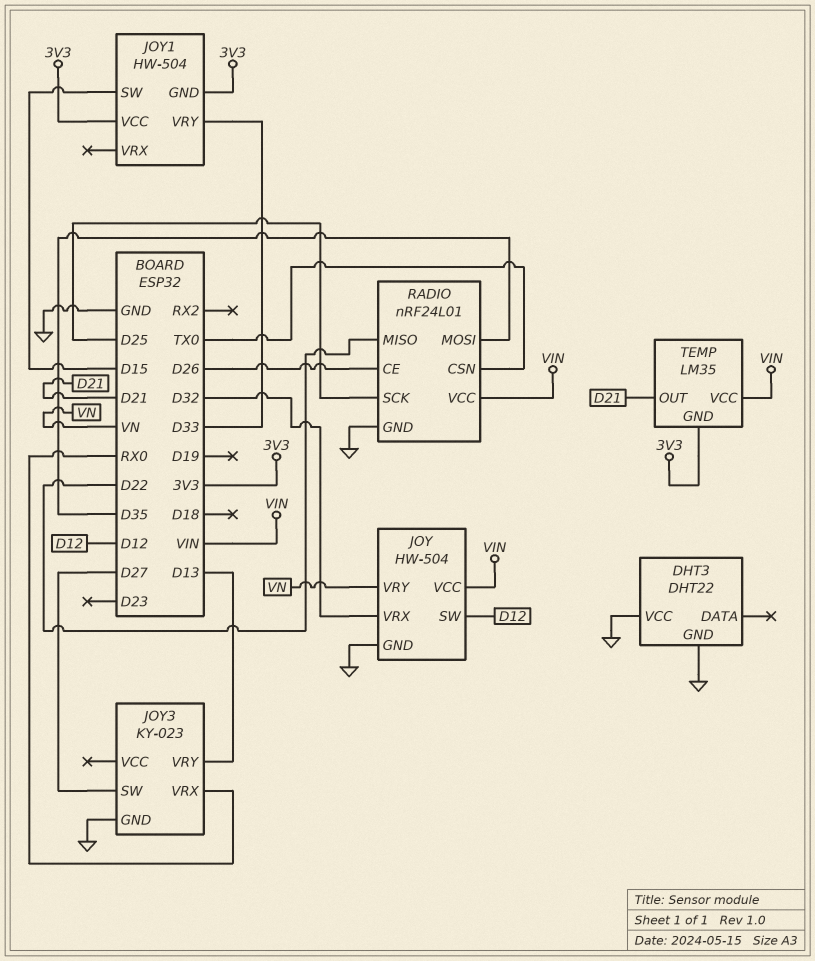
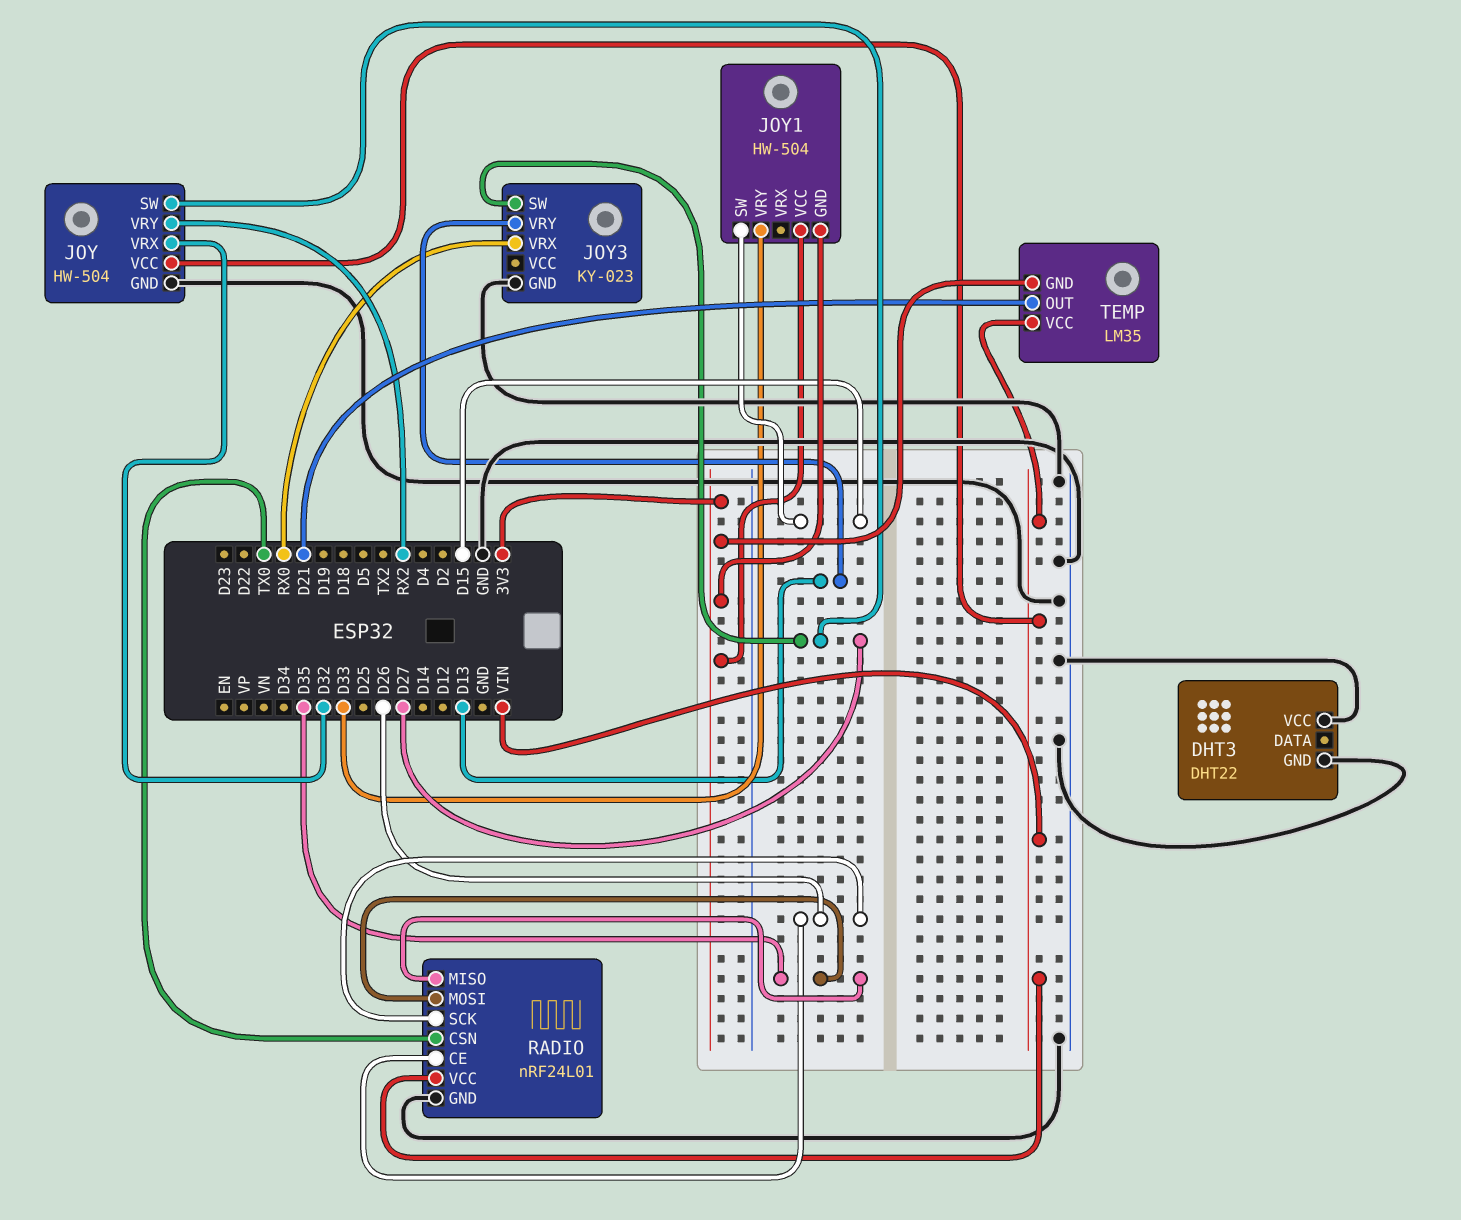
JOY pin SW: D12 -> D27
JOY pin VRY: VN -> RX2
RADIO pin MISO: D22 -> D35
RADIO pin SCK: D25 -> D26

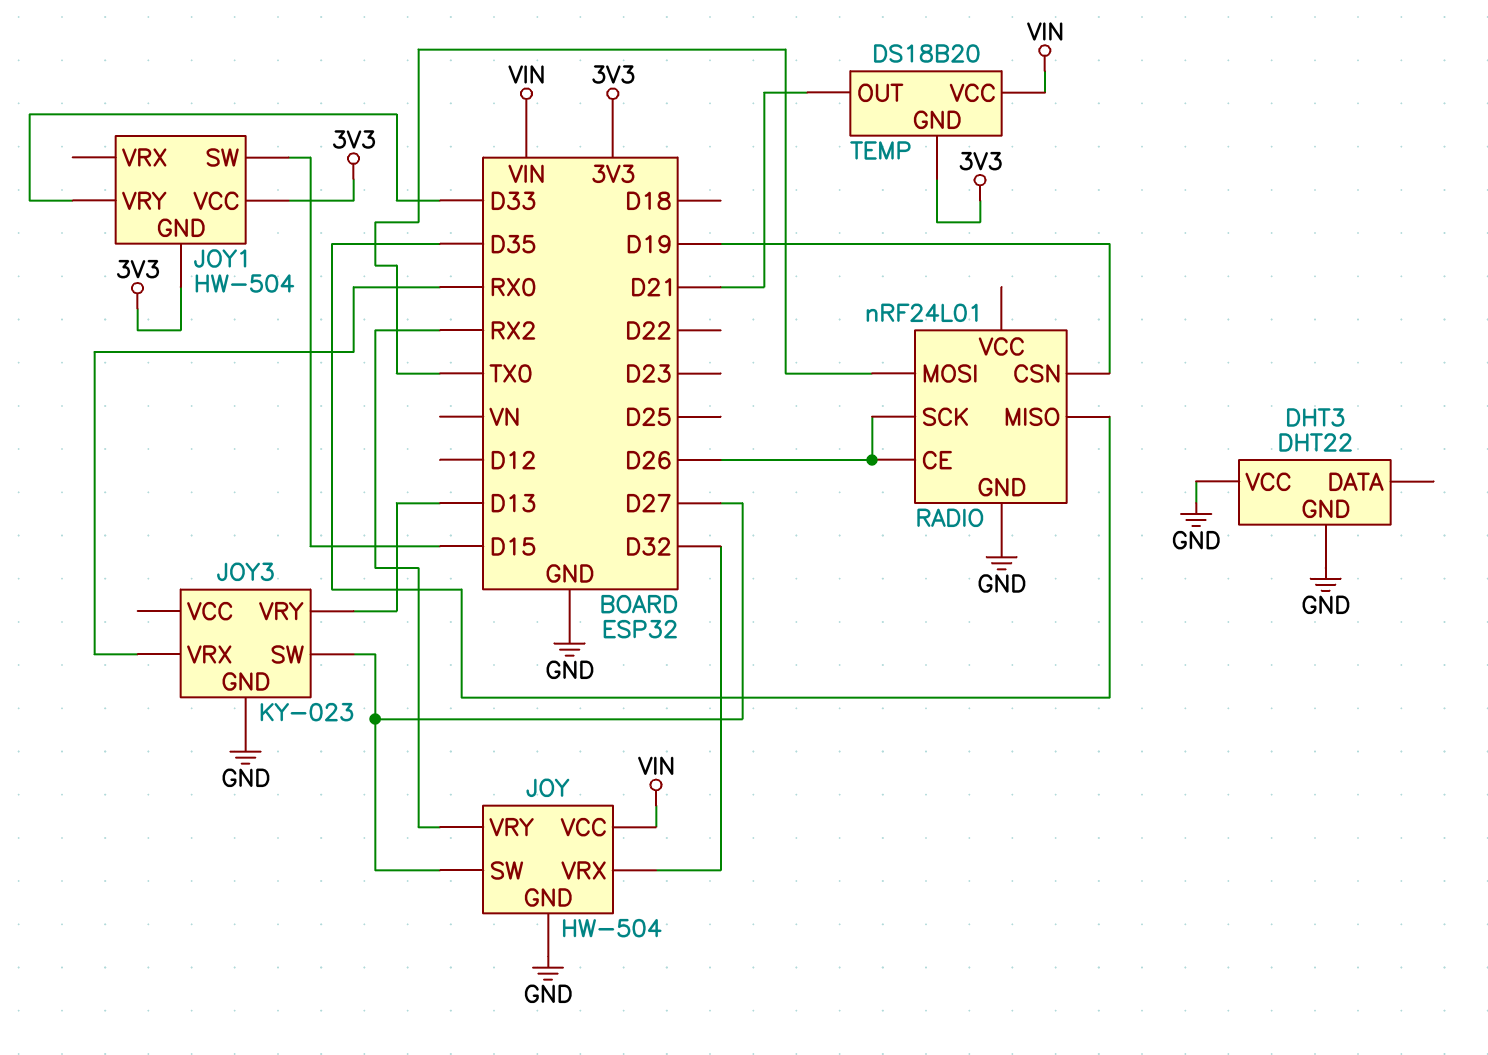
RADIO pin CSN: TX0 -> D19
RADIO pin MOSI: D35 -> TX0
RADIO pin VCC: VIN -> none
TEMP: LM35 -> DS18B20

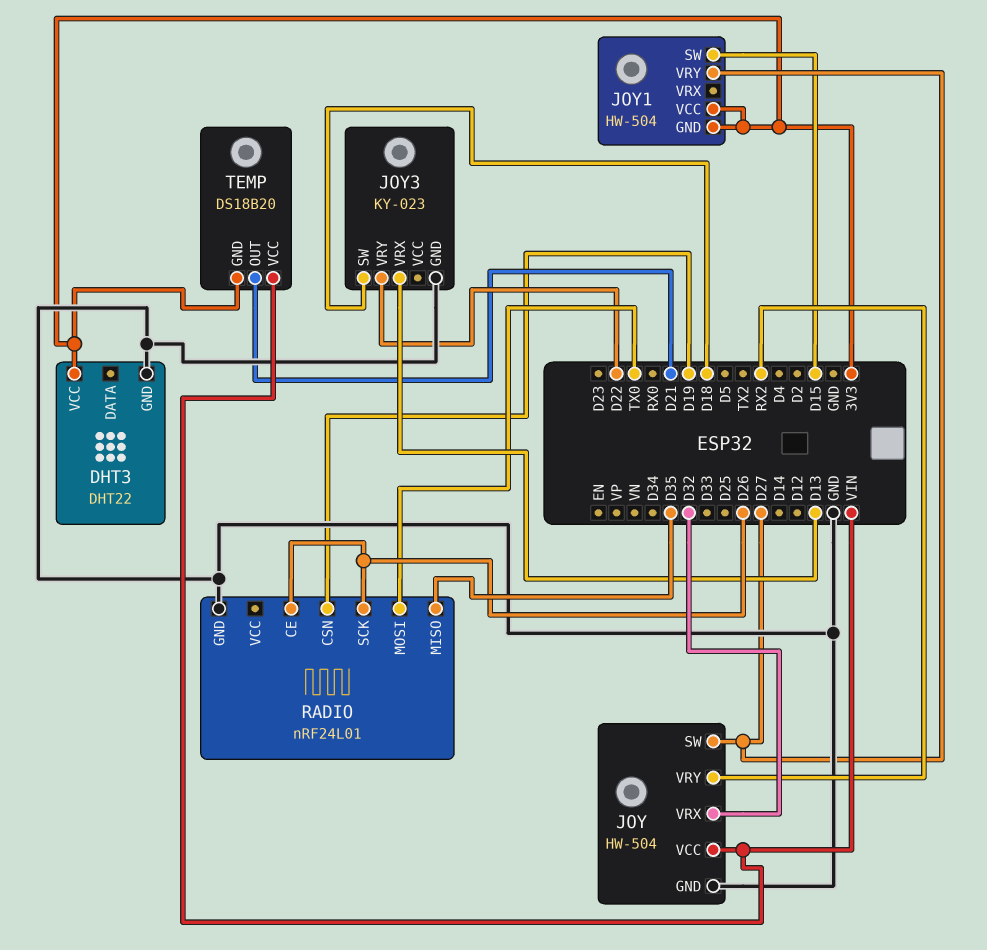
DHT3 pin VCC: GND -> 3V3
JOY1 pin VRY: D33 -> D27
JOY3 pin SW: D27 -> D18
JOY3 pin VRX: RX0 -> D13
JOY3 pin VRY: D13 -> D22

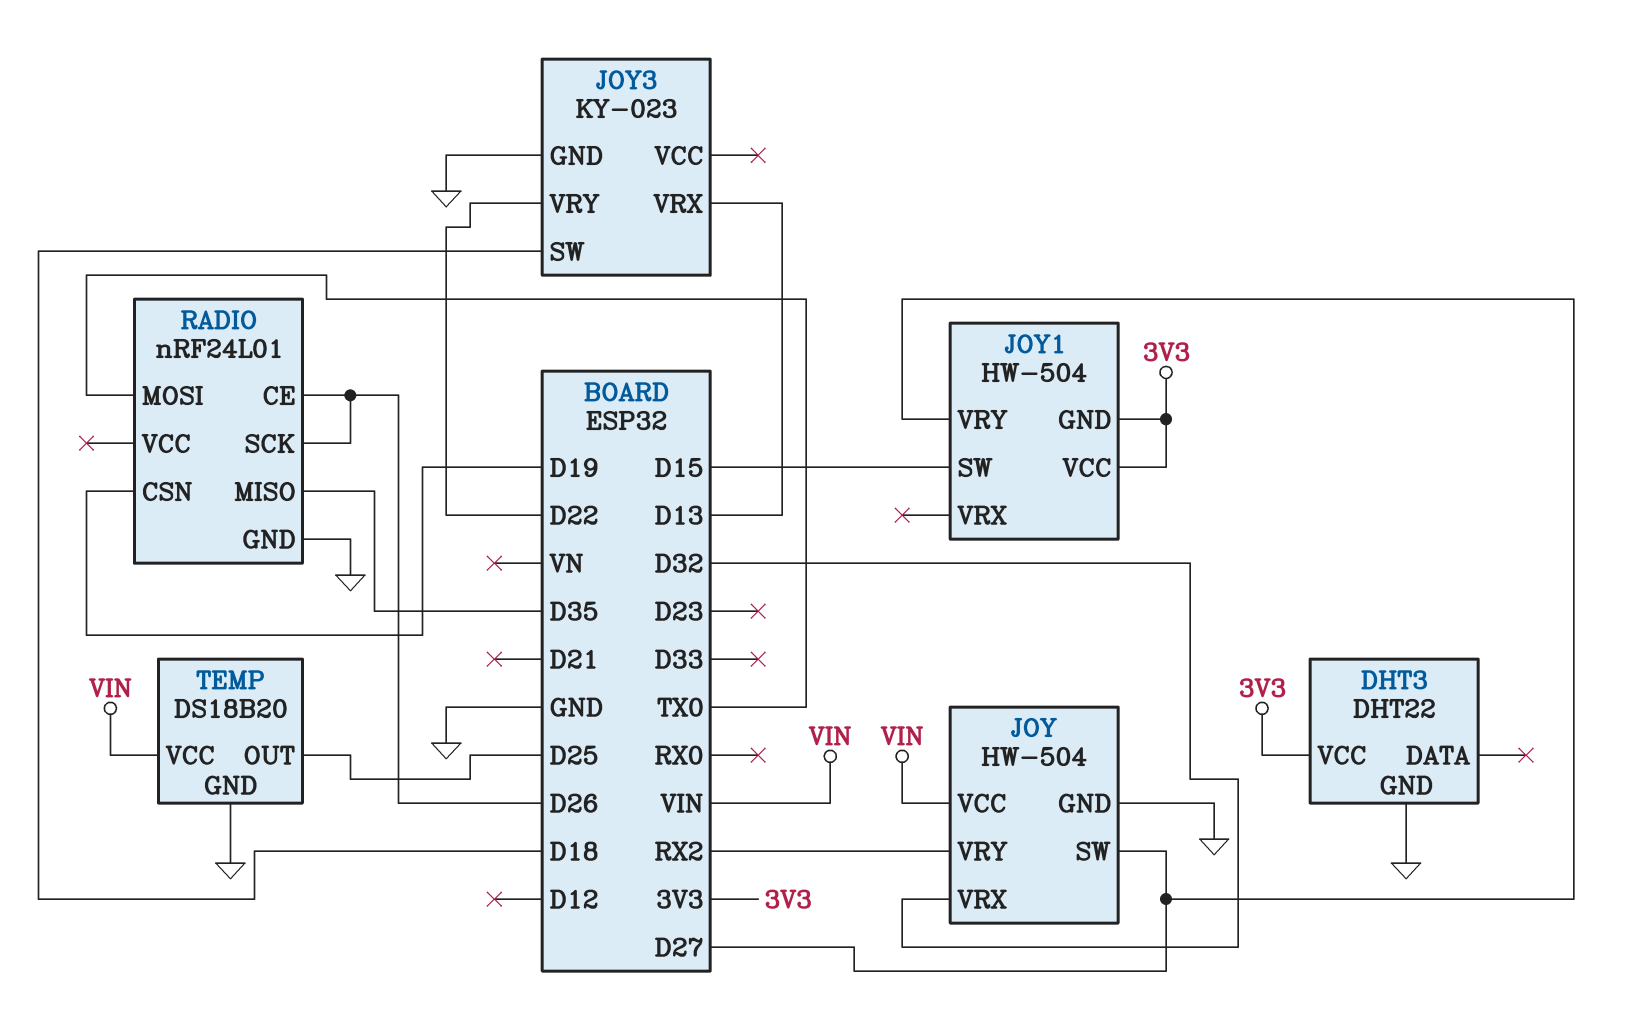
TEMP pin GND: 3V3 -> GND
TEMP pin OUT: D21 -> D25

